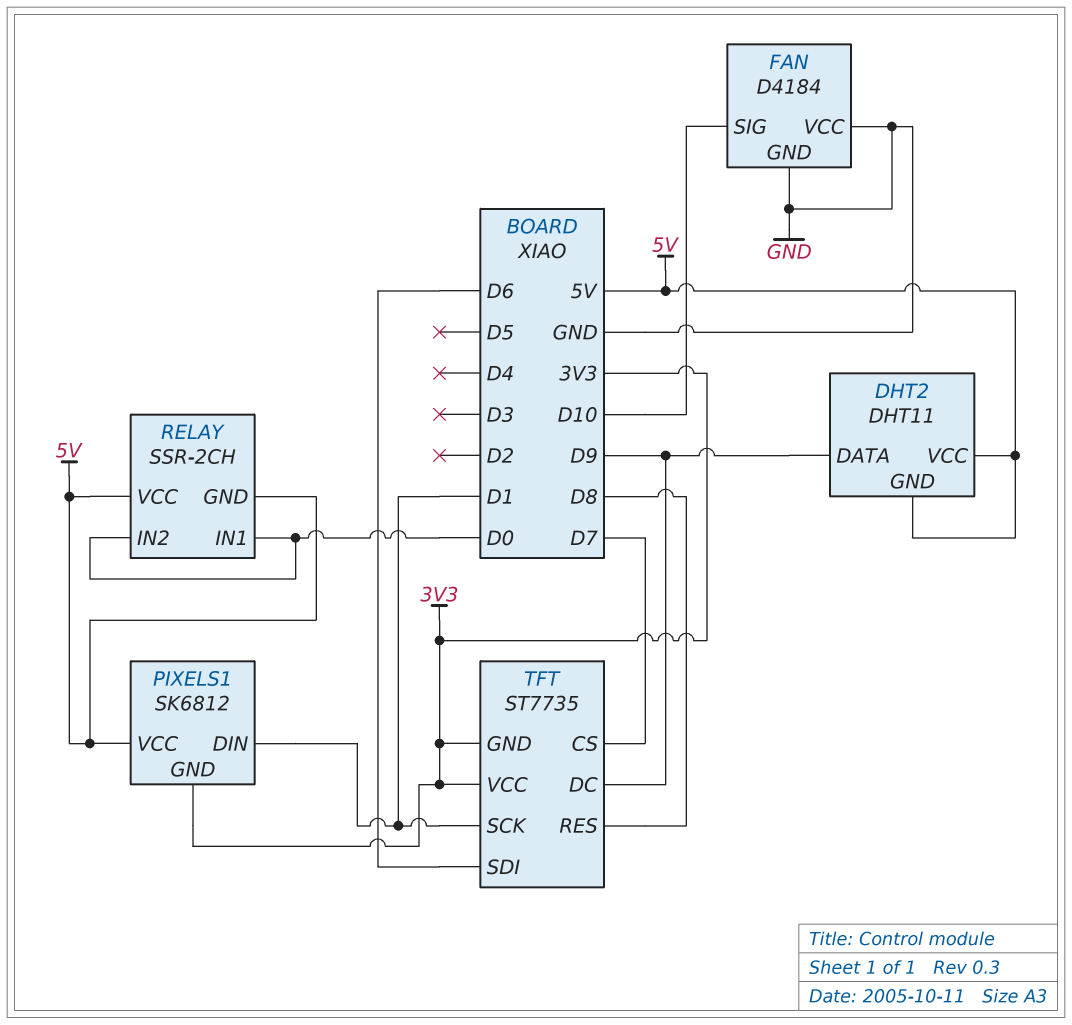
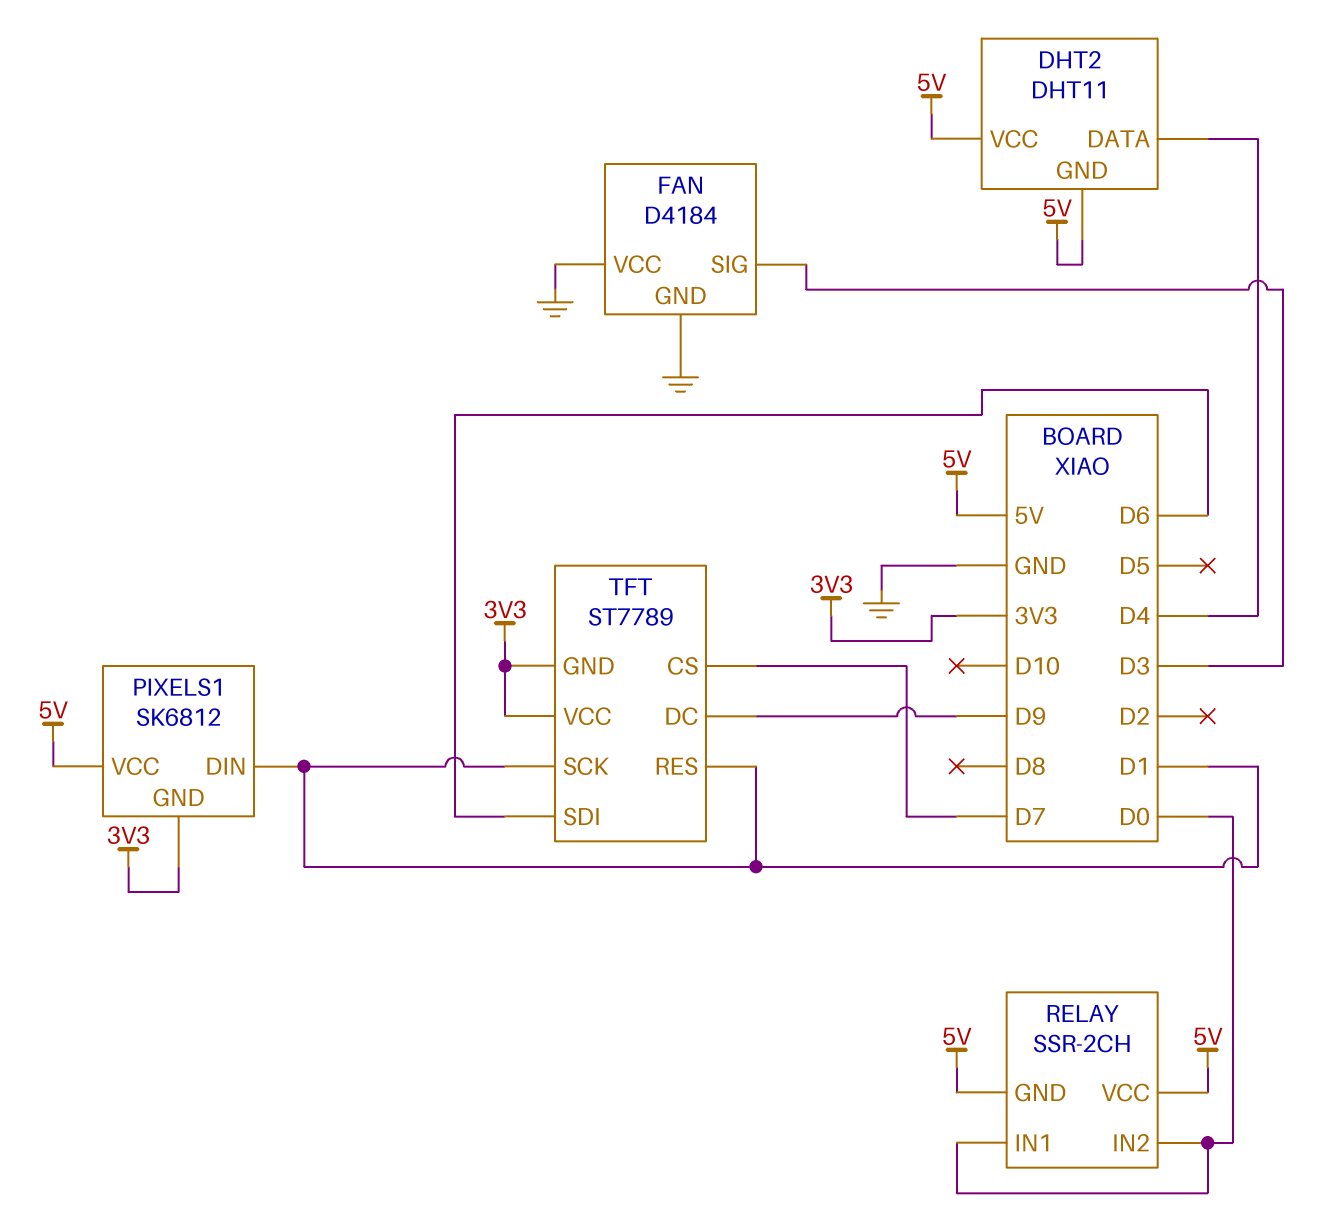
DHT2 pin DATA: D9 -> D4
FAN pin SIG: D10 -> D3
TFT: ST7735 -> ST7789
TFT pin RES: D8 -> D1

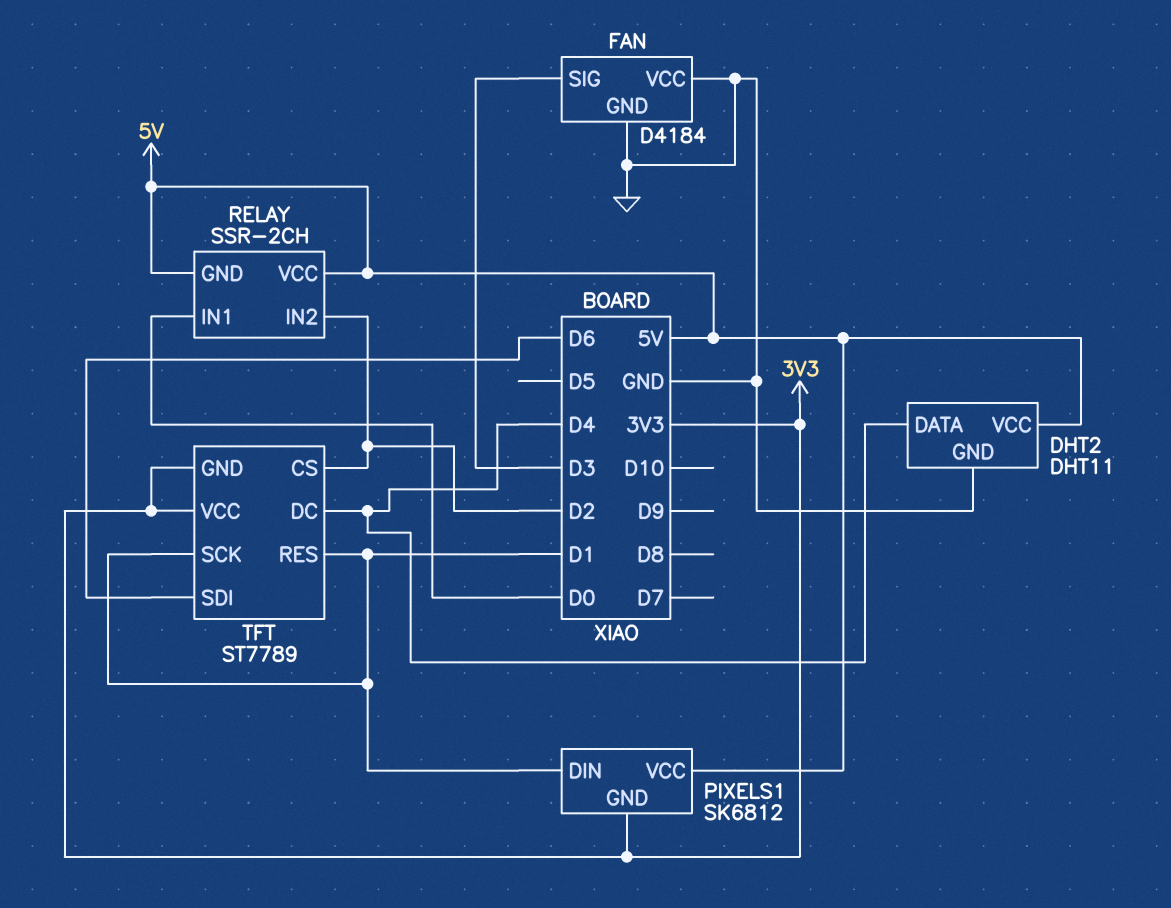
DHT2 pin GND: 5V -> GND
RELAY pin IN2: D0 -> D2
TFT pin CS: D7 -> D2
TFT pin DC: D9 -> D4

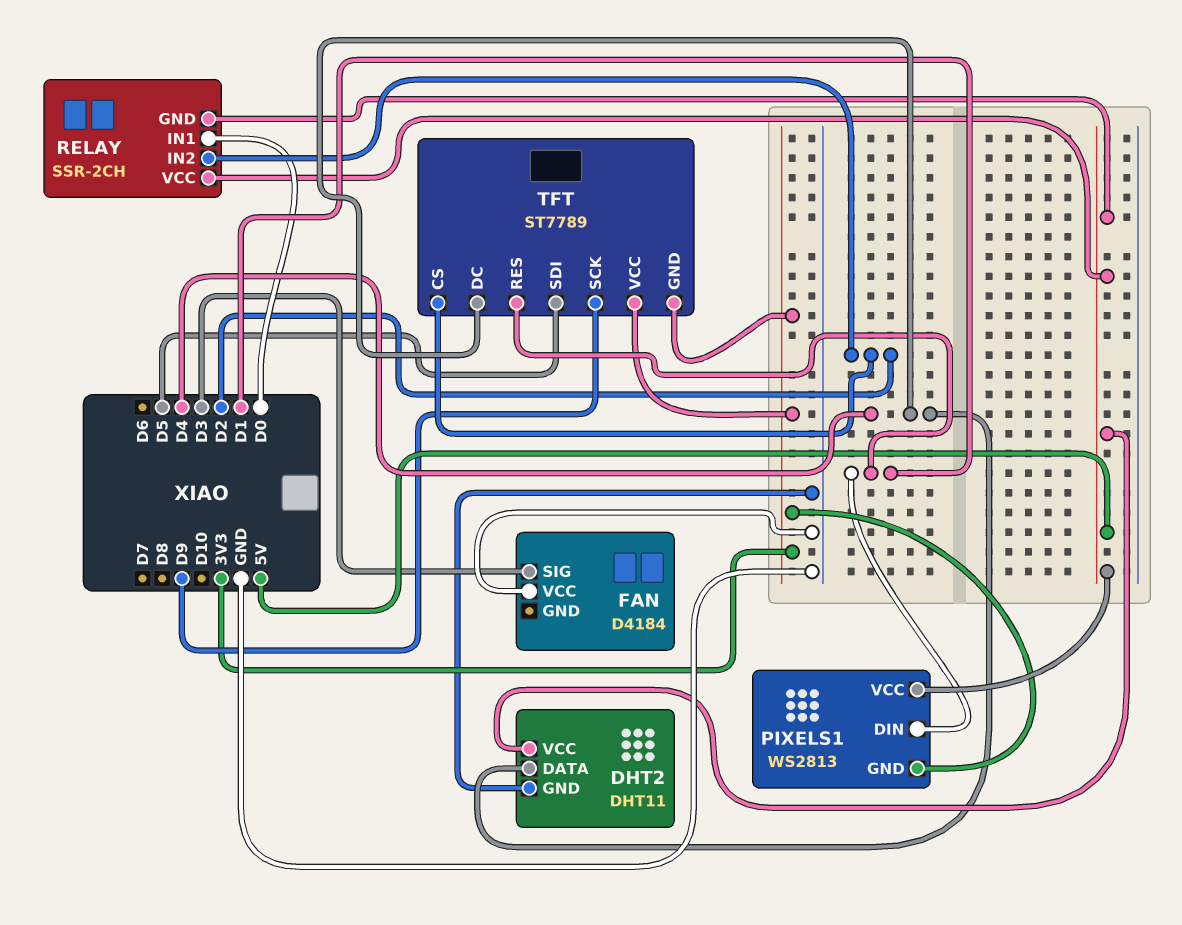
FAN pin GND: GND -> none
PIXELS1: SK6812 -> WS2813
TFT pin SCK: D1 -> D9
TFT pin SDI: D6 -> D5

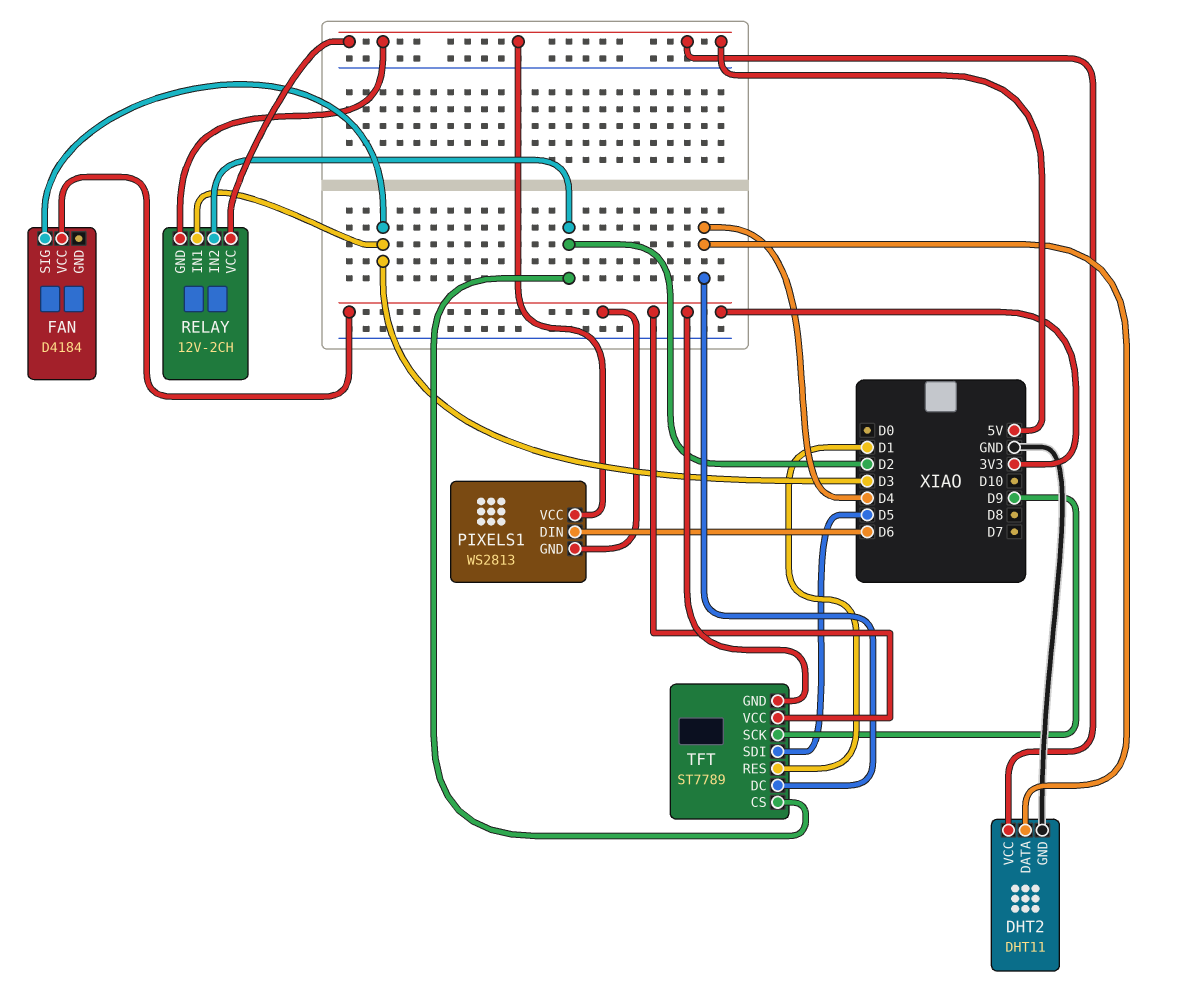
FAN pin VCC: GND -> 3V3
PIXELS1 pin DIN: D1 -> D6
RELAY: SSR-2CH -> 12V-2CH
RELAY pin IN1: D0 -> D3

